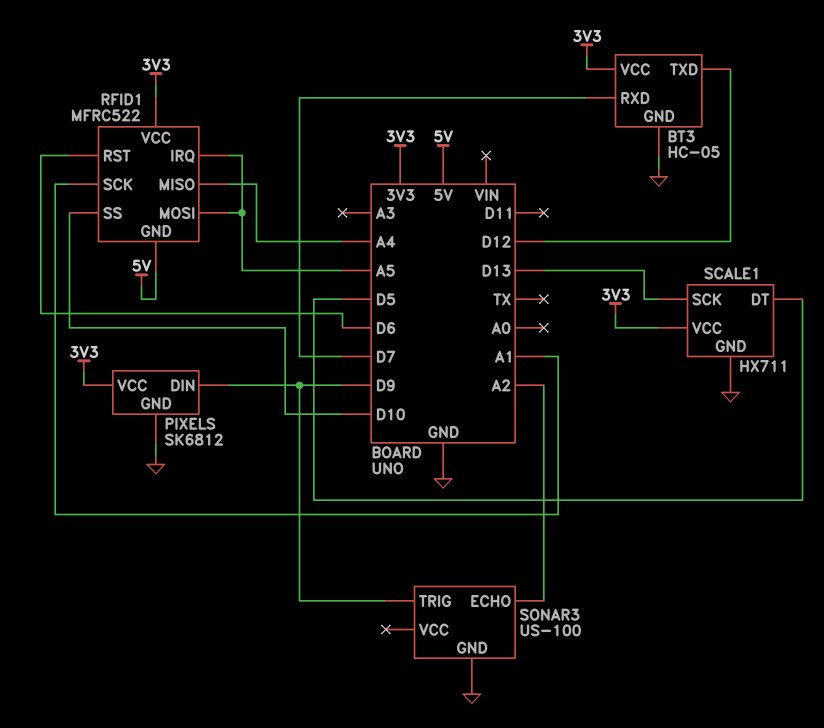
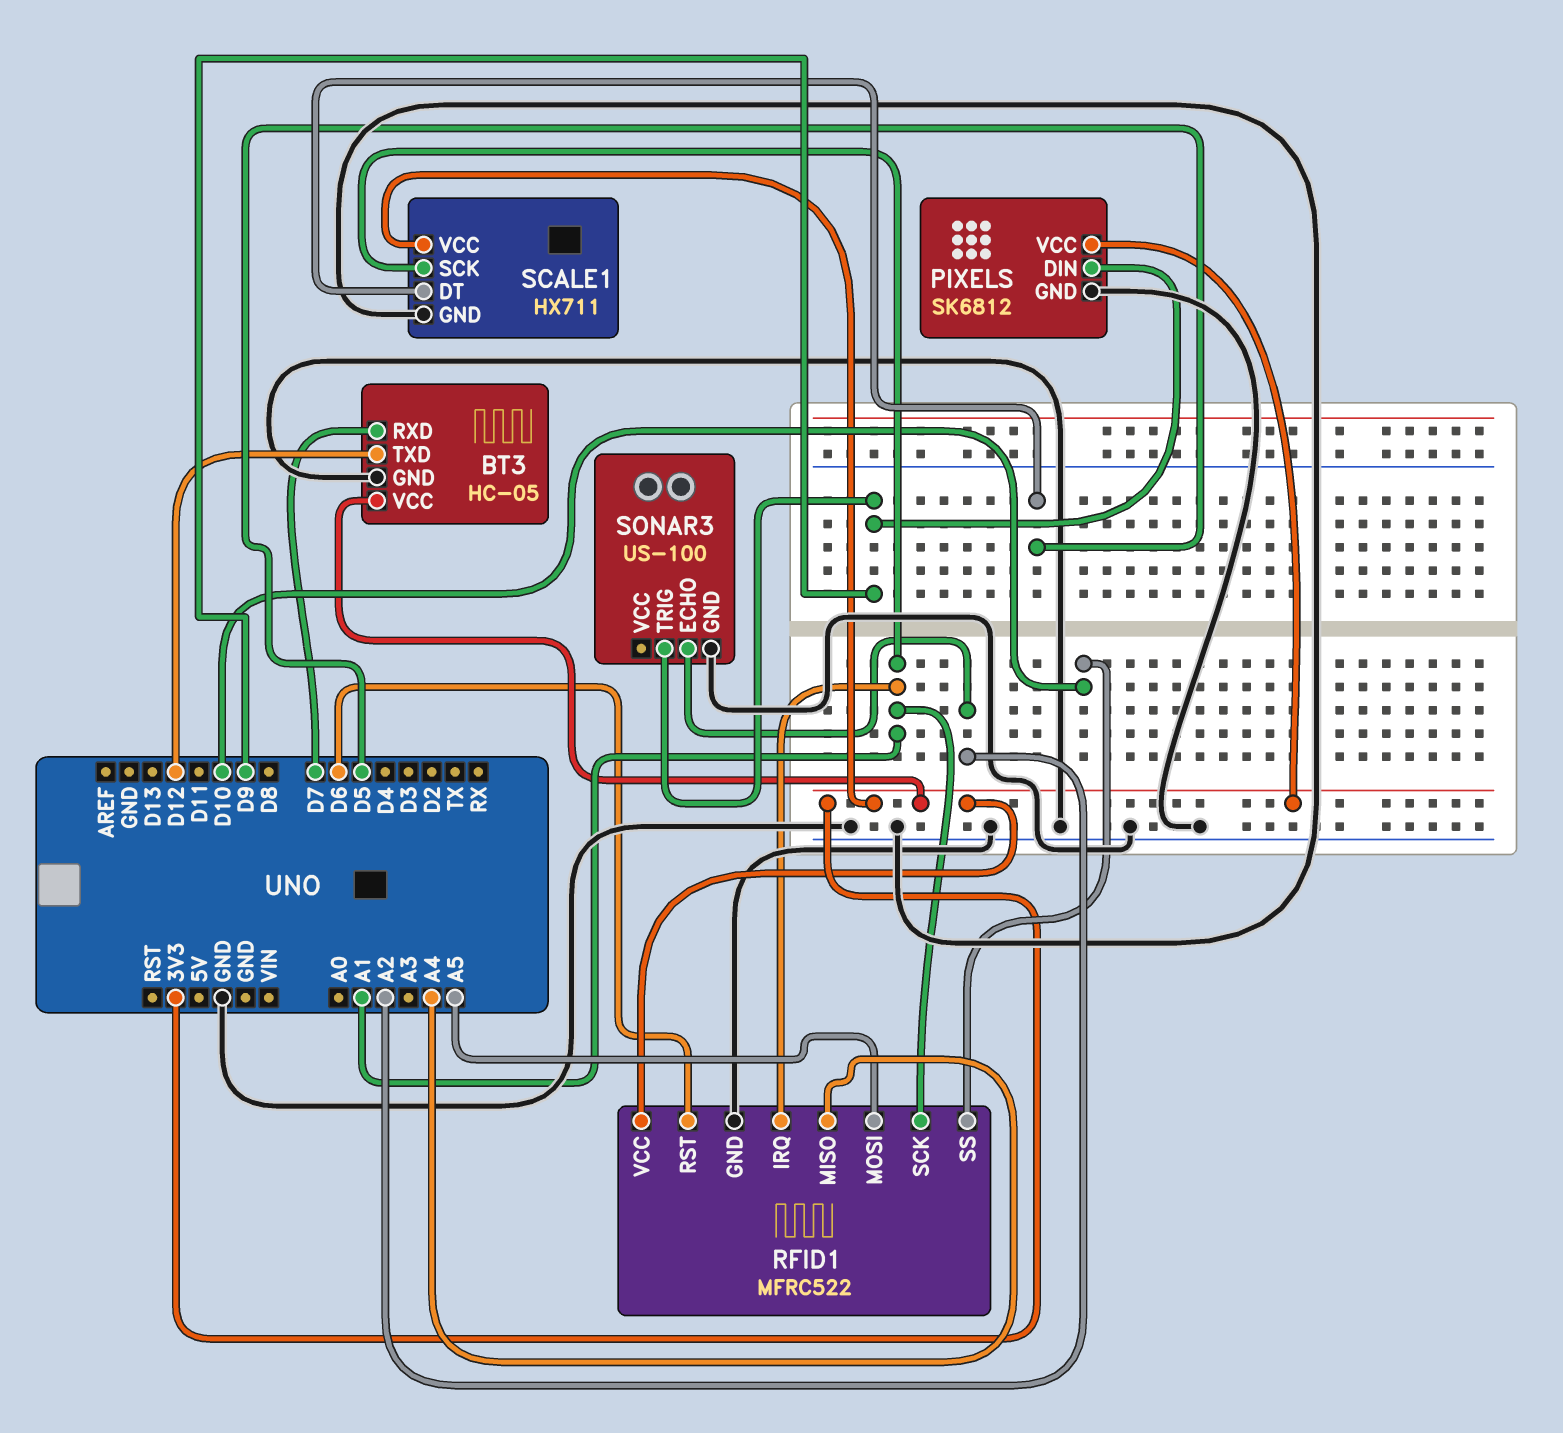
RFID1 pin GND: 5V -> GND
RFID1 pin IRQ: A5 -> A1
SCALE1 pin SCK: D13 -> A1

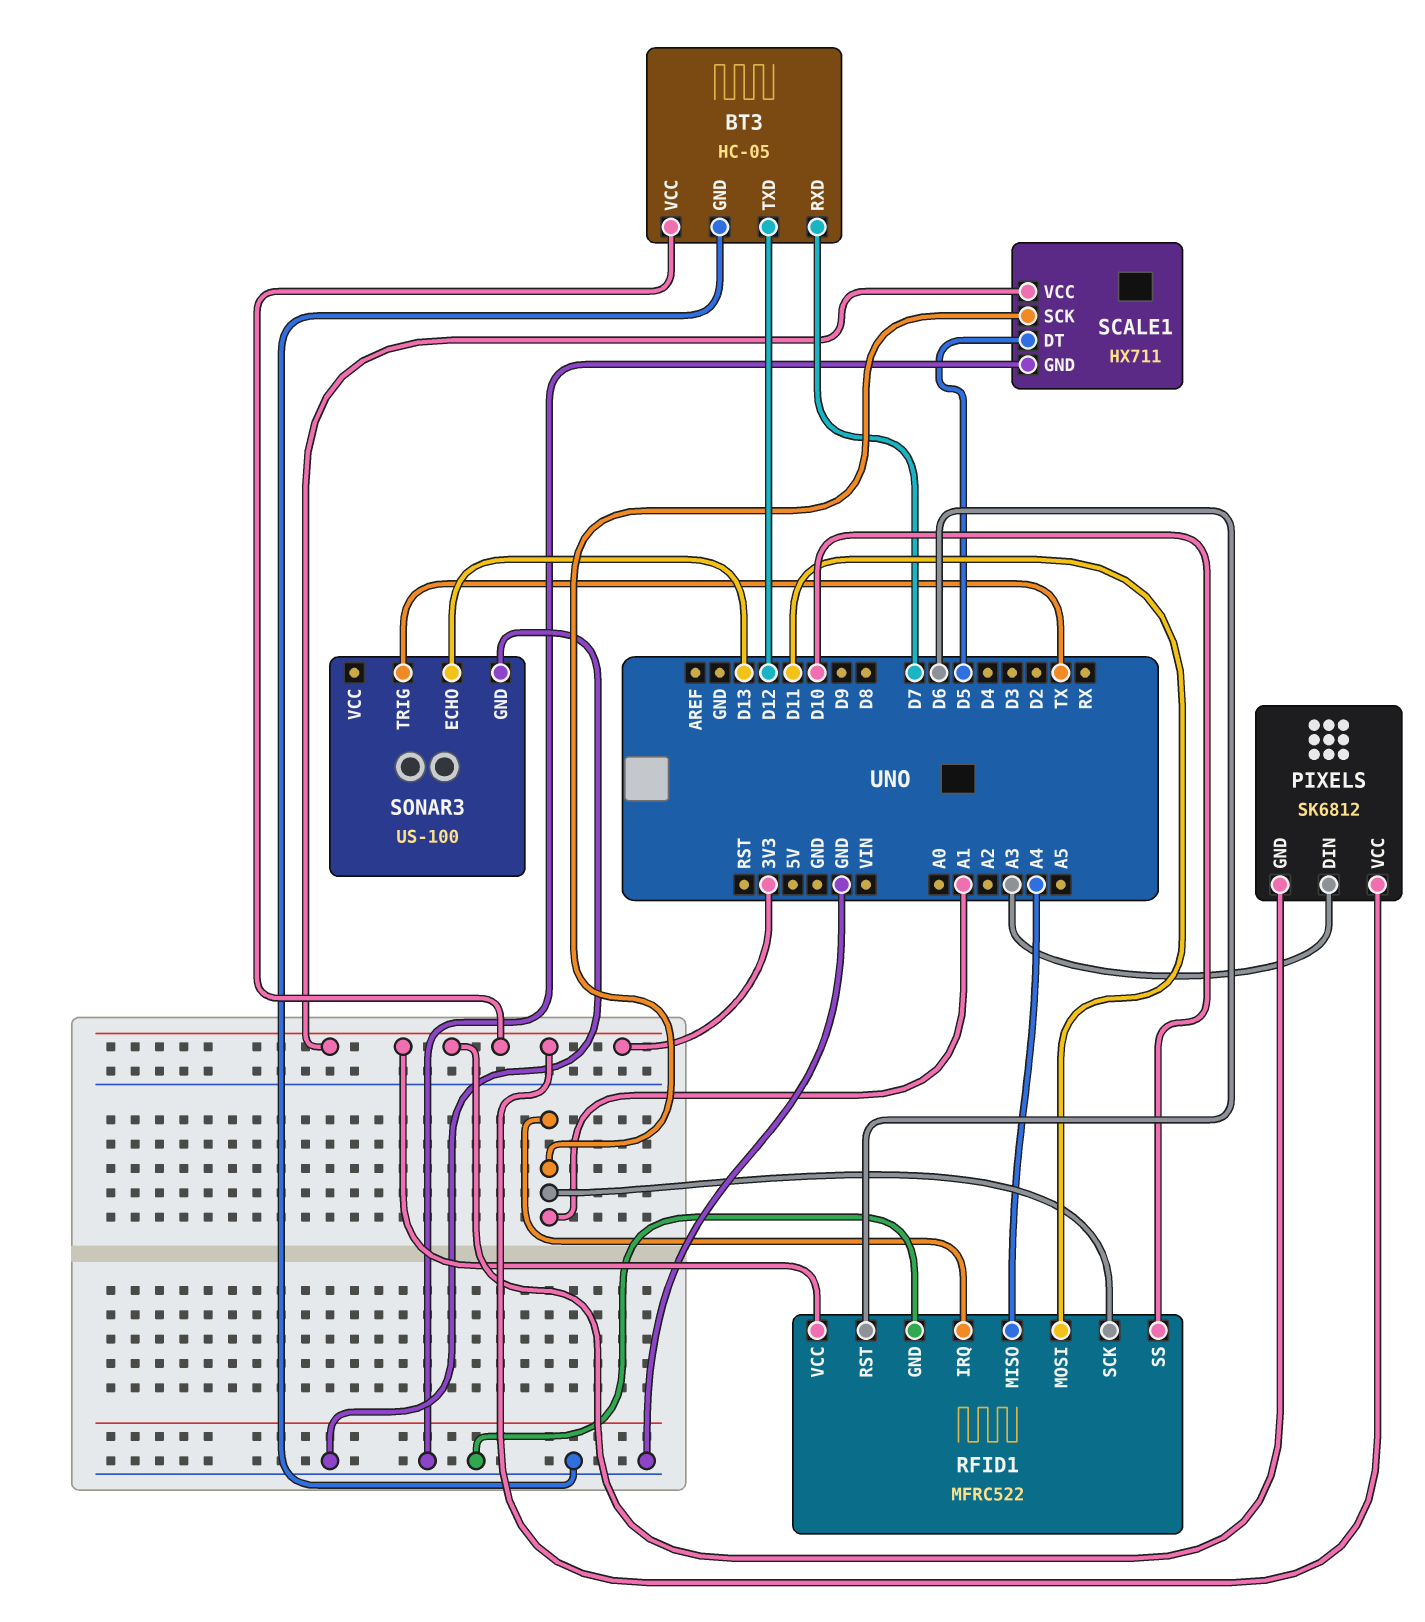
PIXELS pin DIN: D9 -> A3
PIXELS pin GND: GND -> 3V3
RFID1 pin MOSI: A5 -> D11
SONAR3 pin ECHO: A2 -> D13
SONAR3 pin TRIG: D9 -> TX

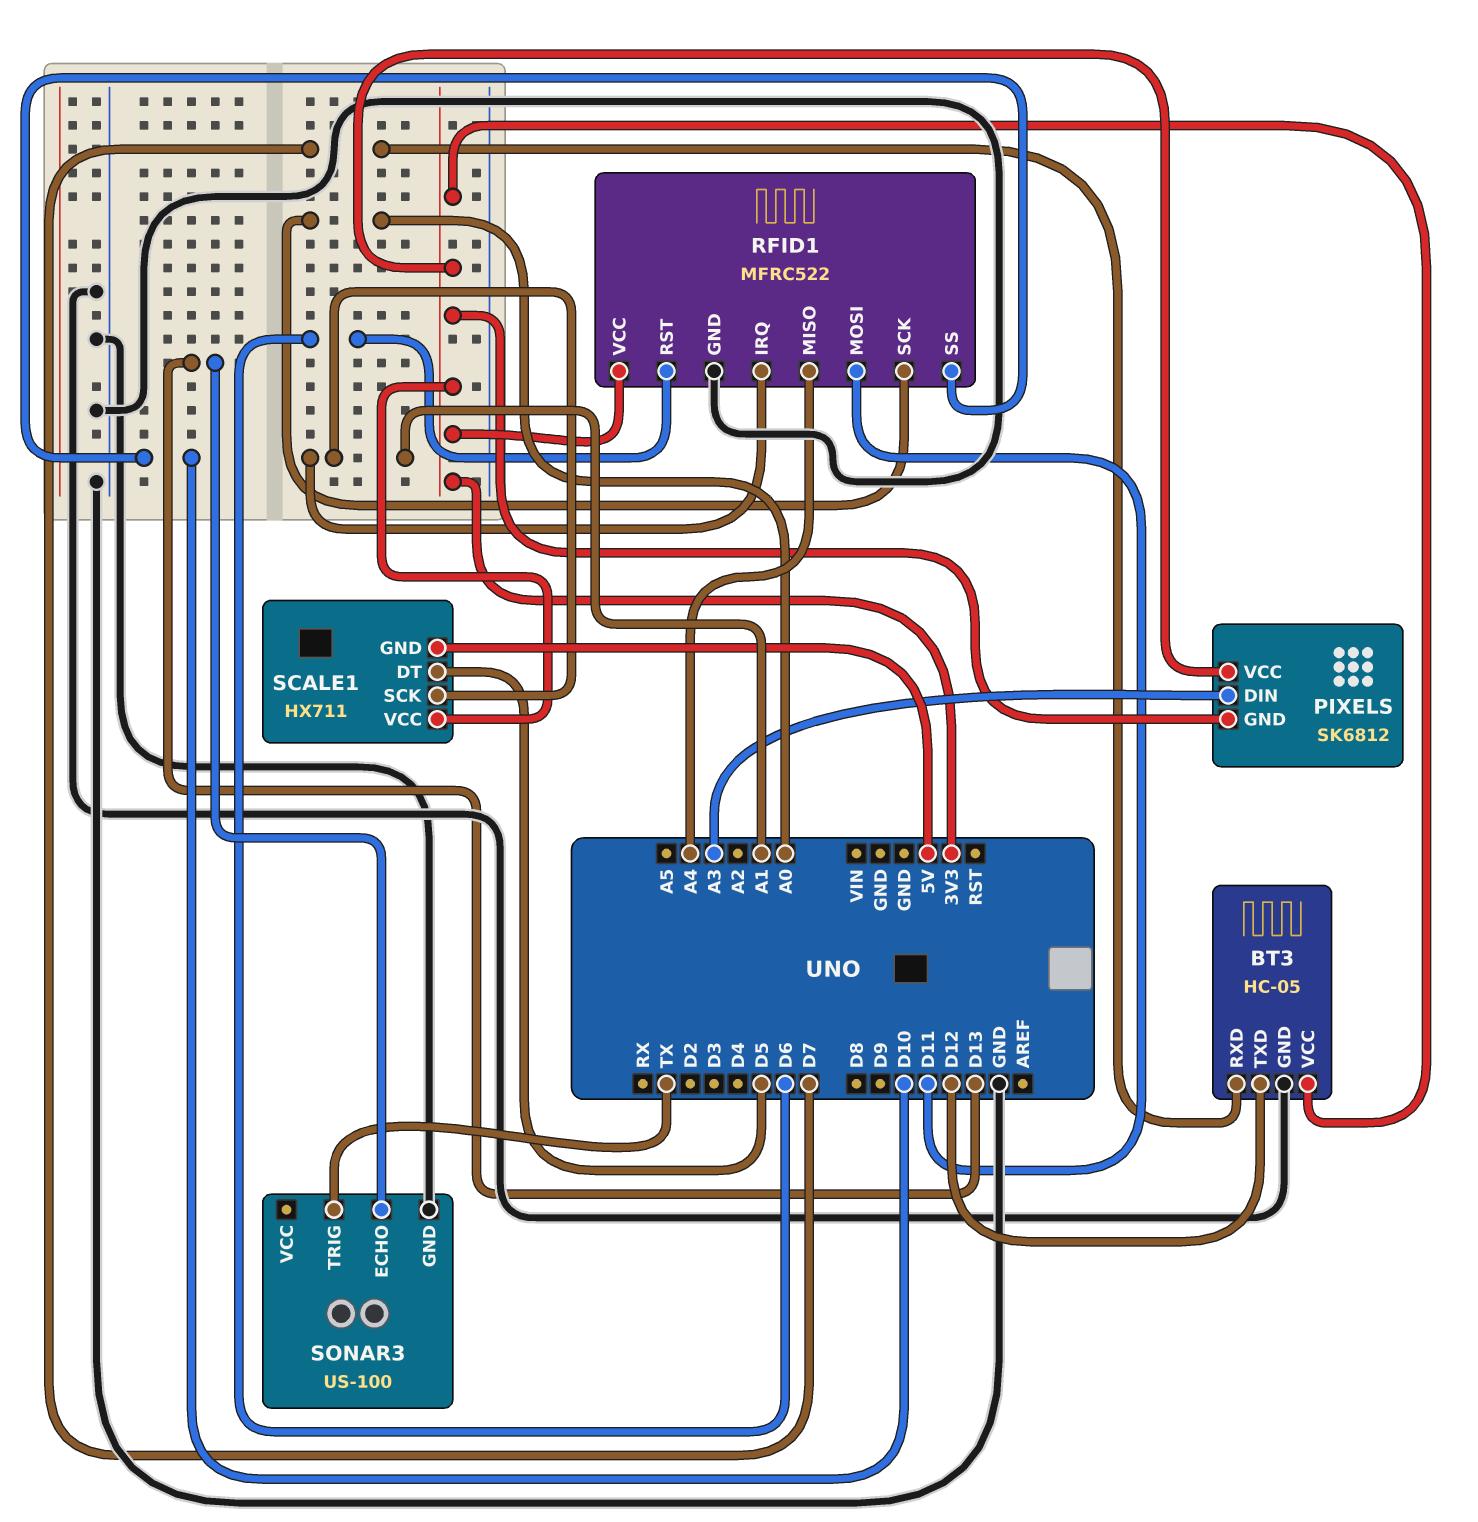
RFID1 pin SCK: A1 -> A0
SCALE1 pin GND: GND -> 5V

